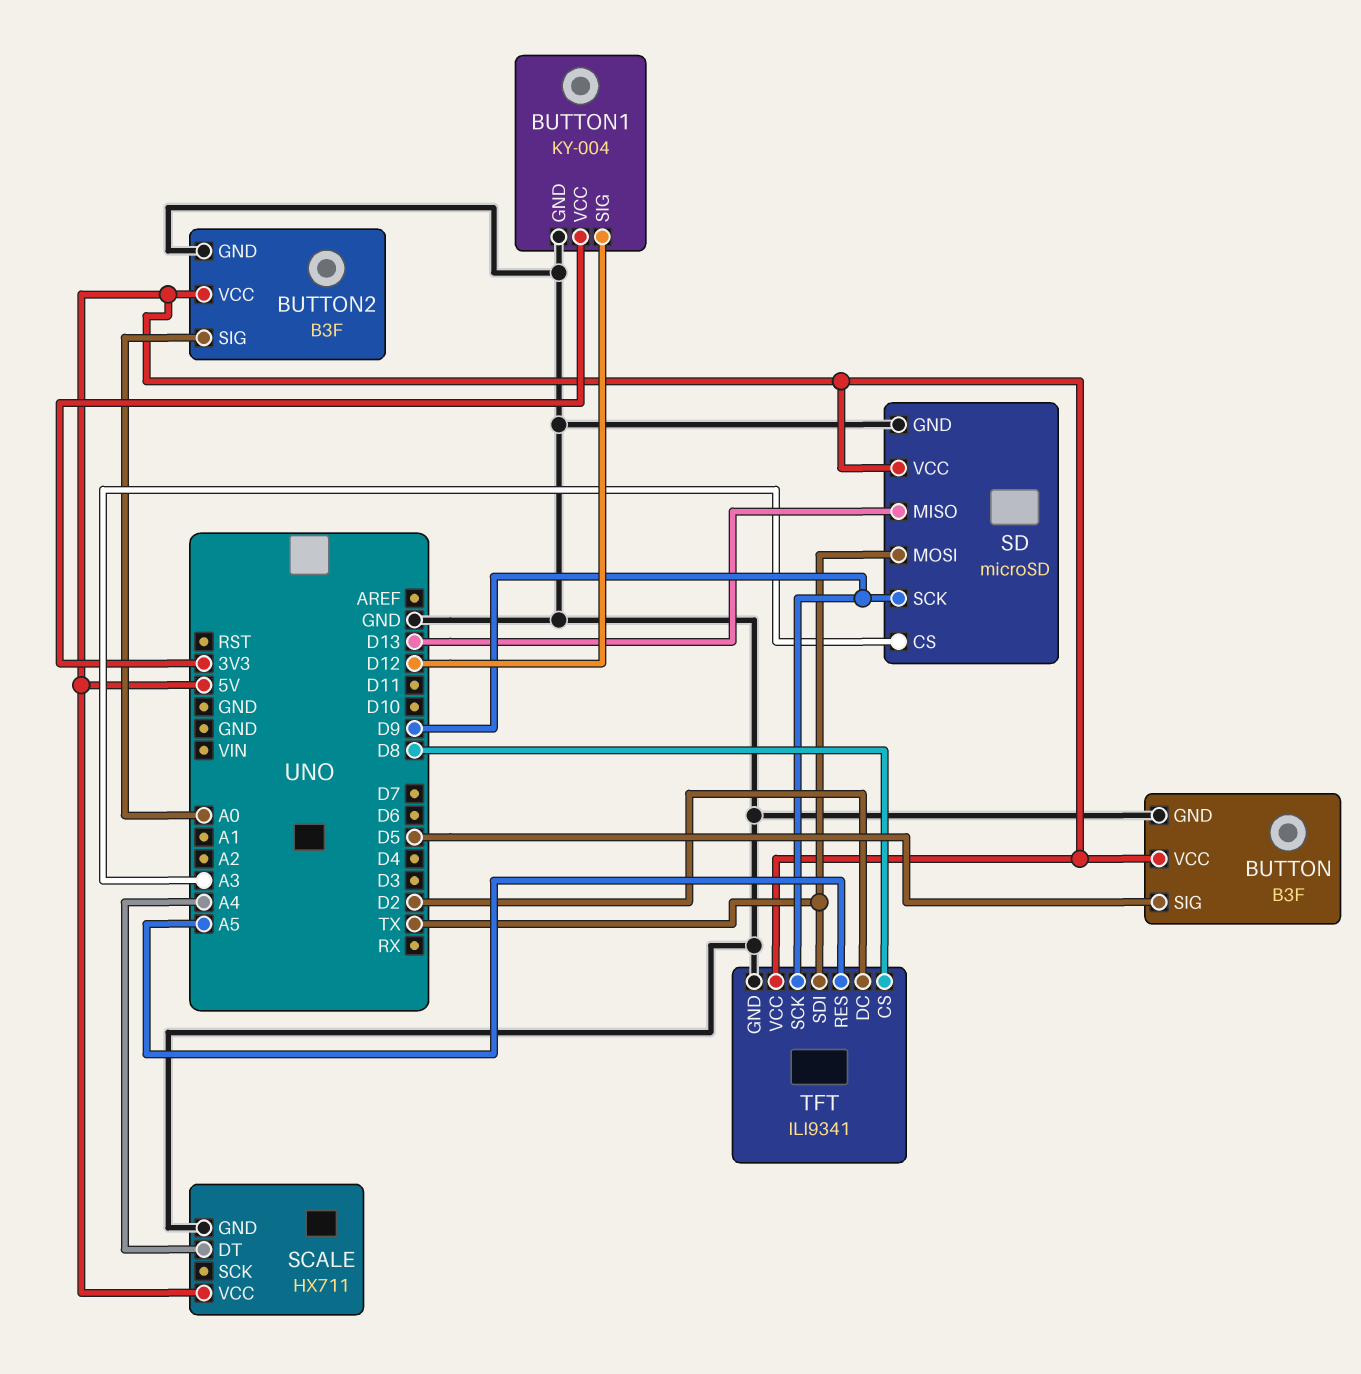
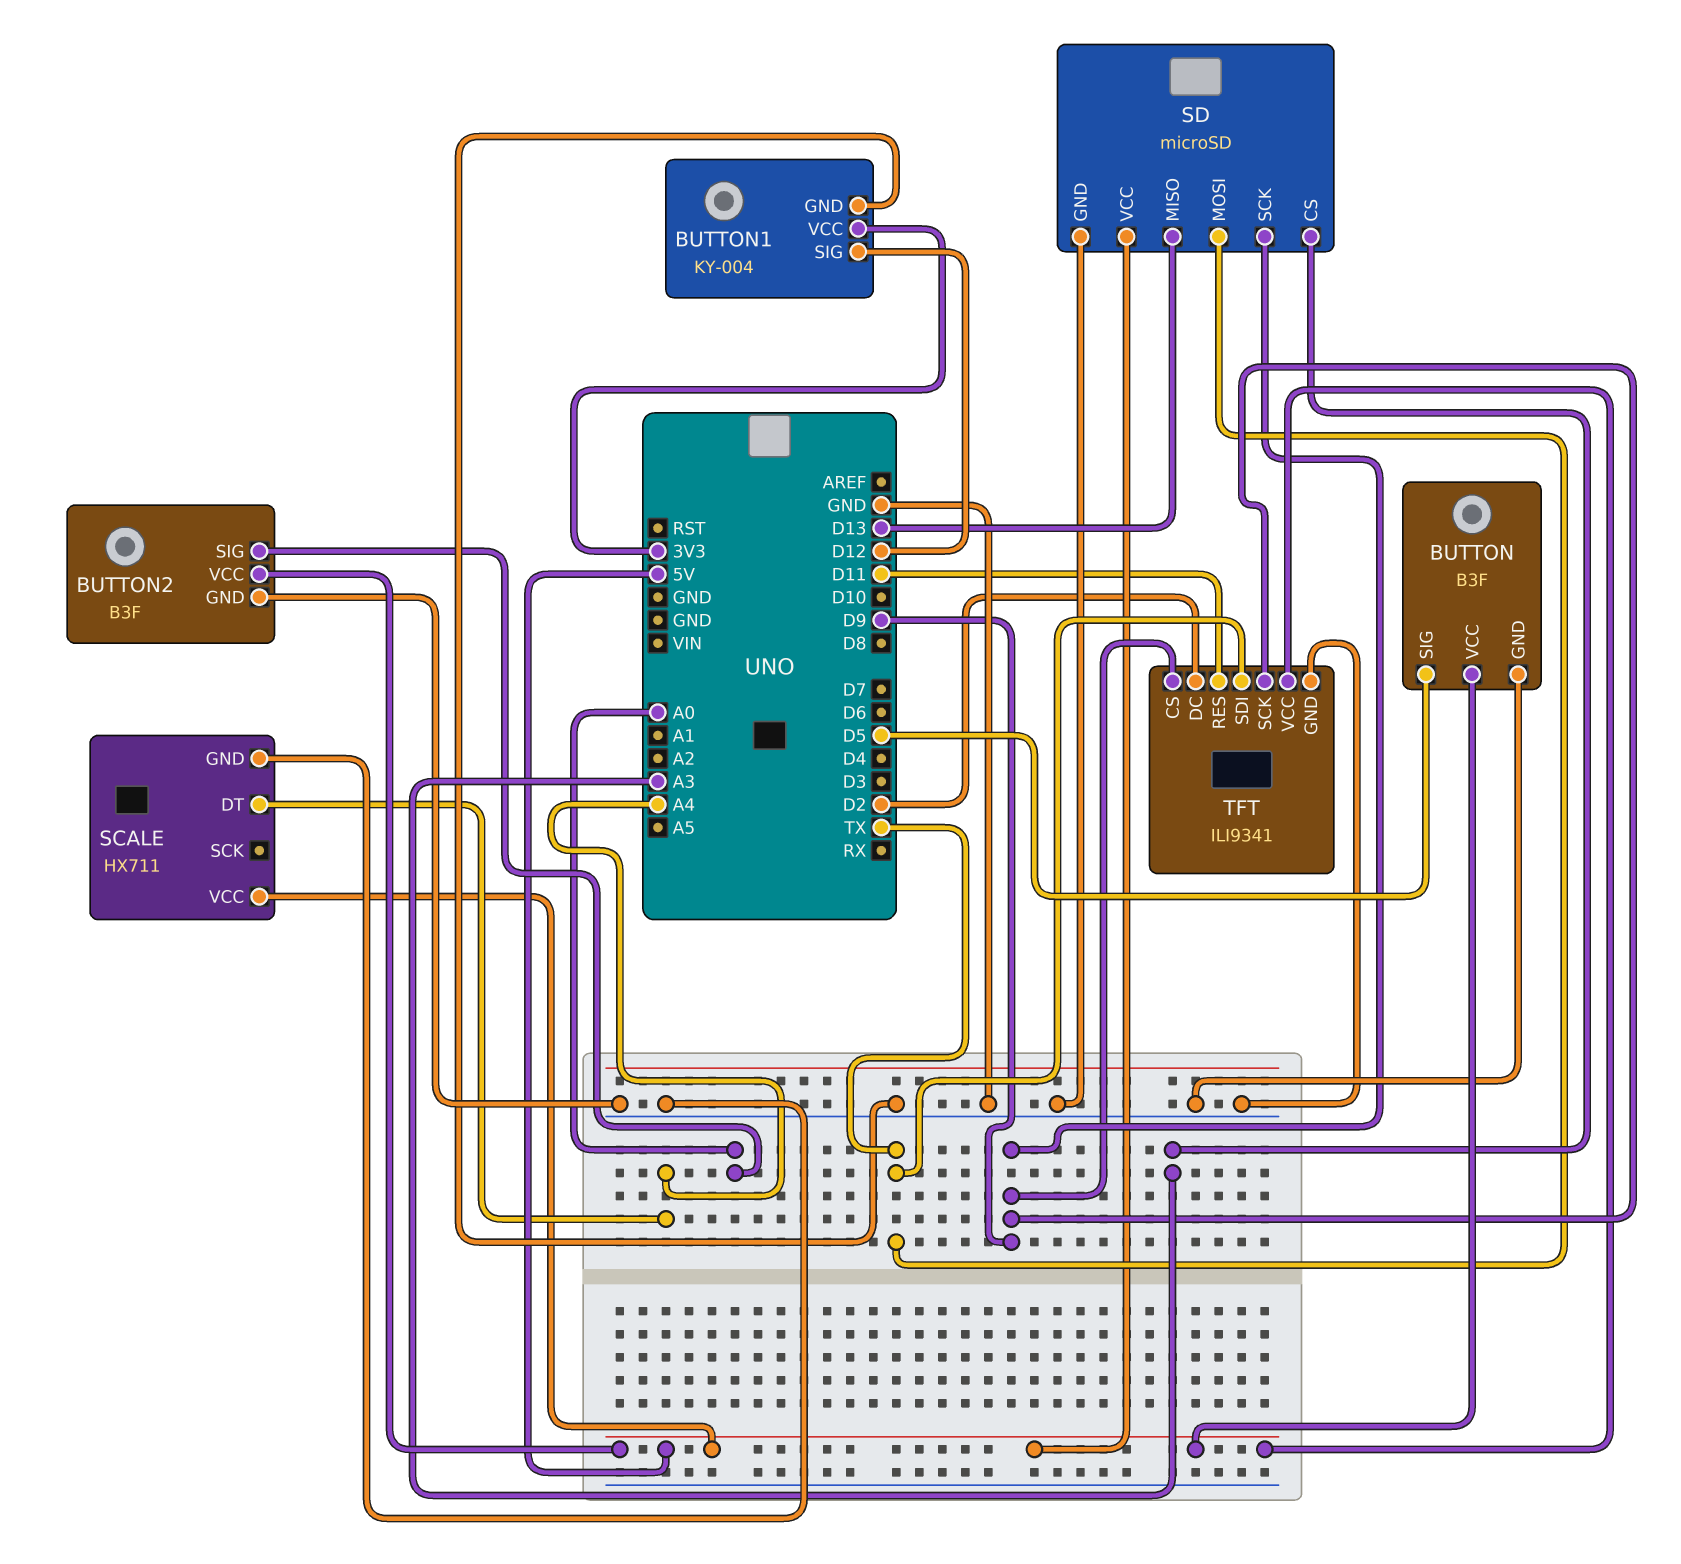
TFT pin CS: D8 -> D9
TFT pin RES: A5 -> D11

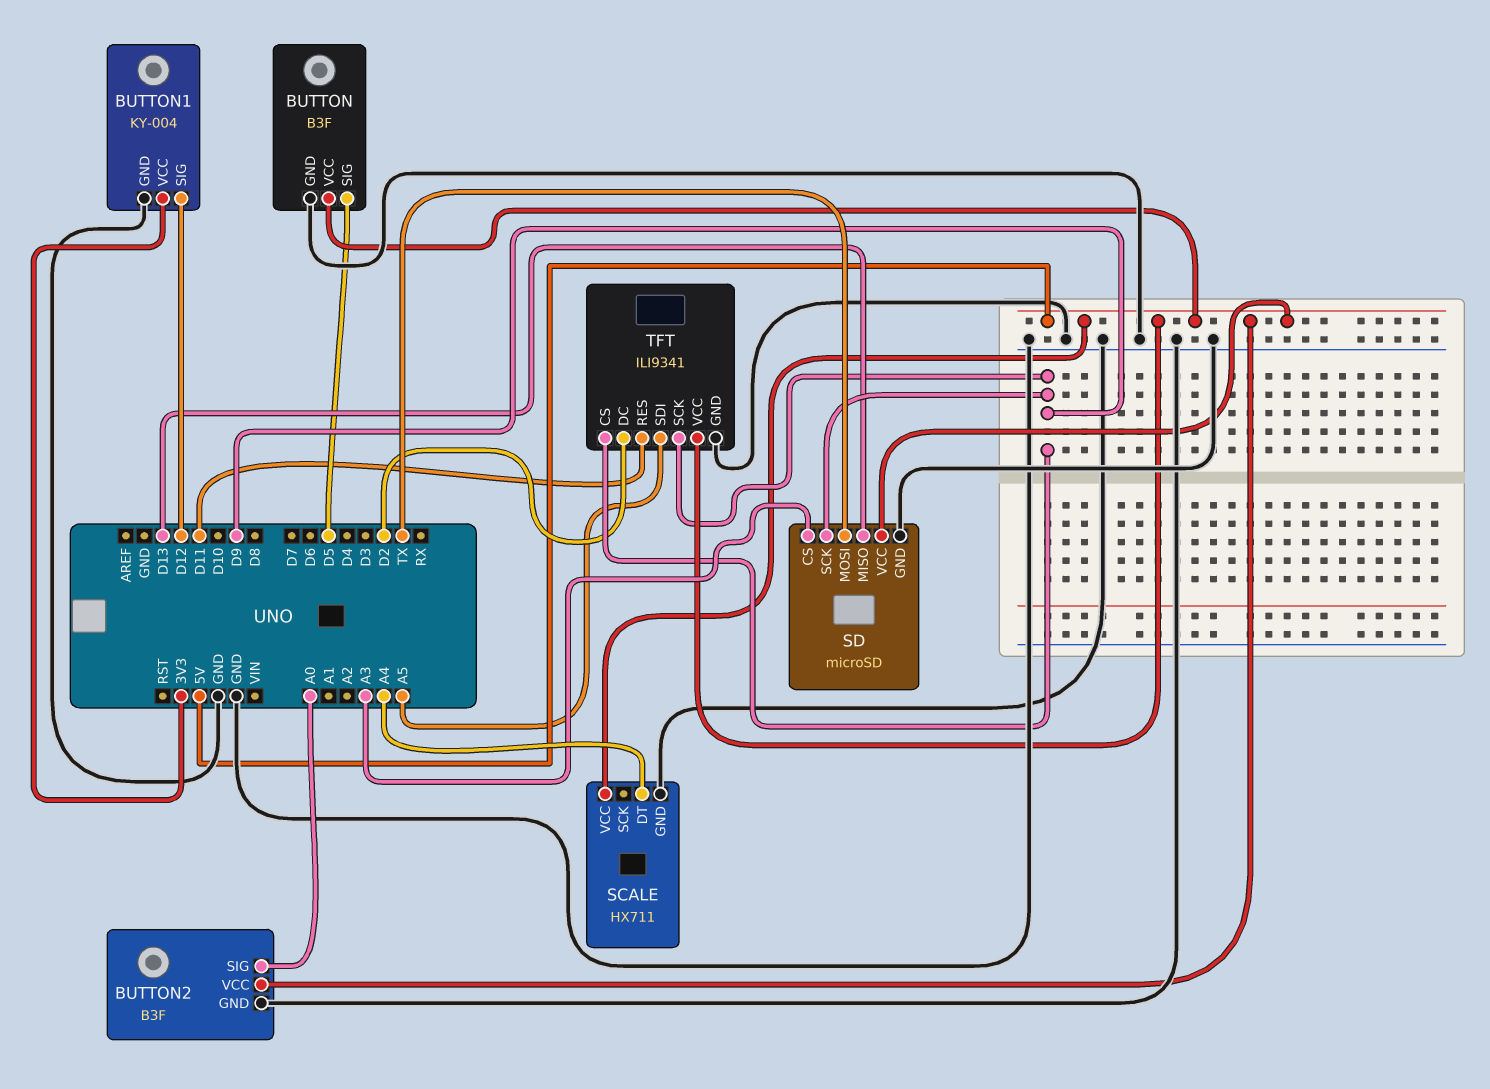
TFT pin SDI: TX -> A5

